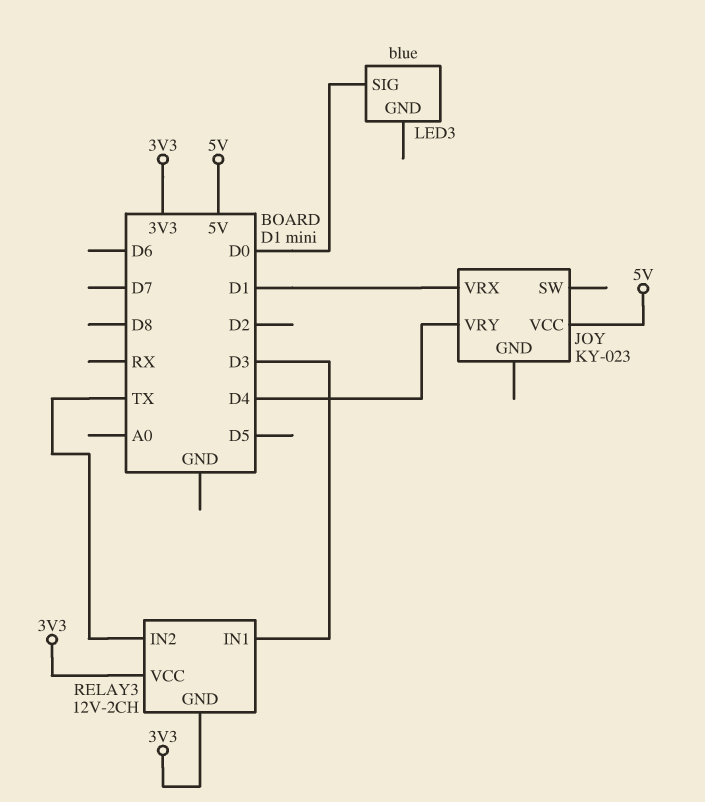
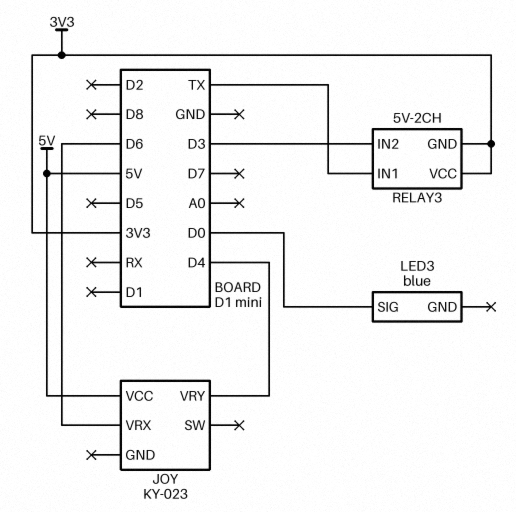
JOY pin VRX: D1 -> D6
RELAY3: 12V-2CH -> 5V-2CH
RELAY3 pin IN1: D3 -> TX
RELAY3 pin IN2: TX -> D3

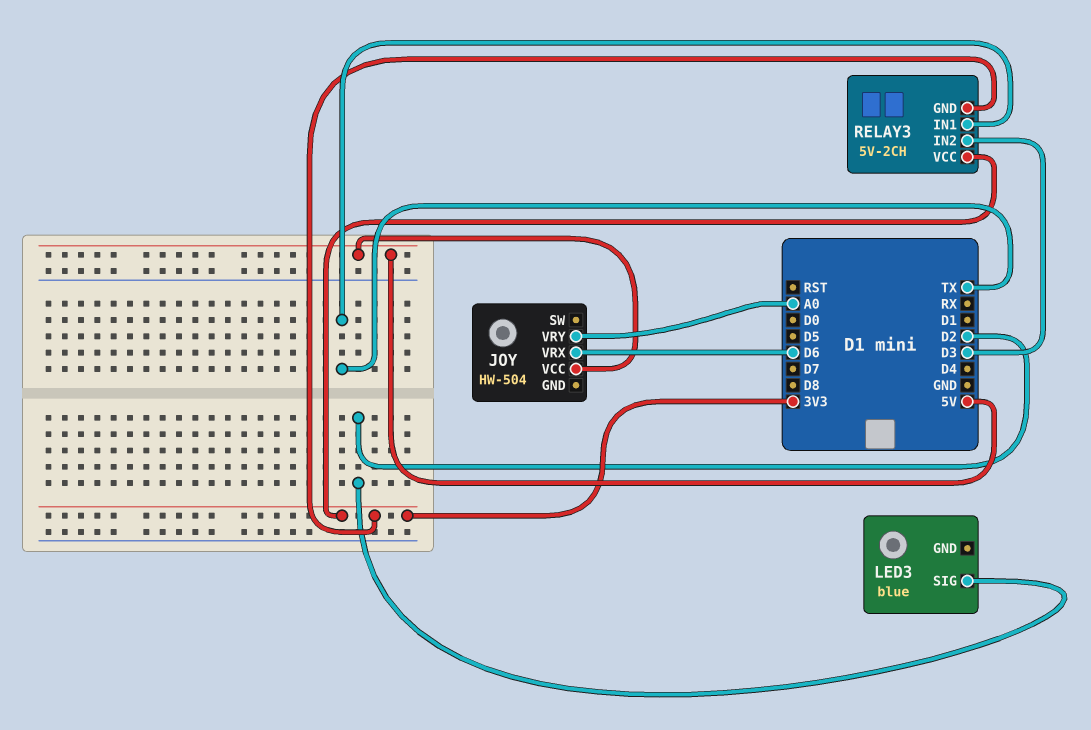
JOY: KY-023 -> HW-504
JOY pin VRY: D4 -> A0
LED3 pin SIG: D0 -> D2

